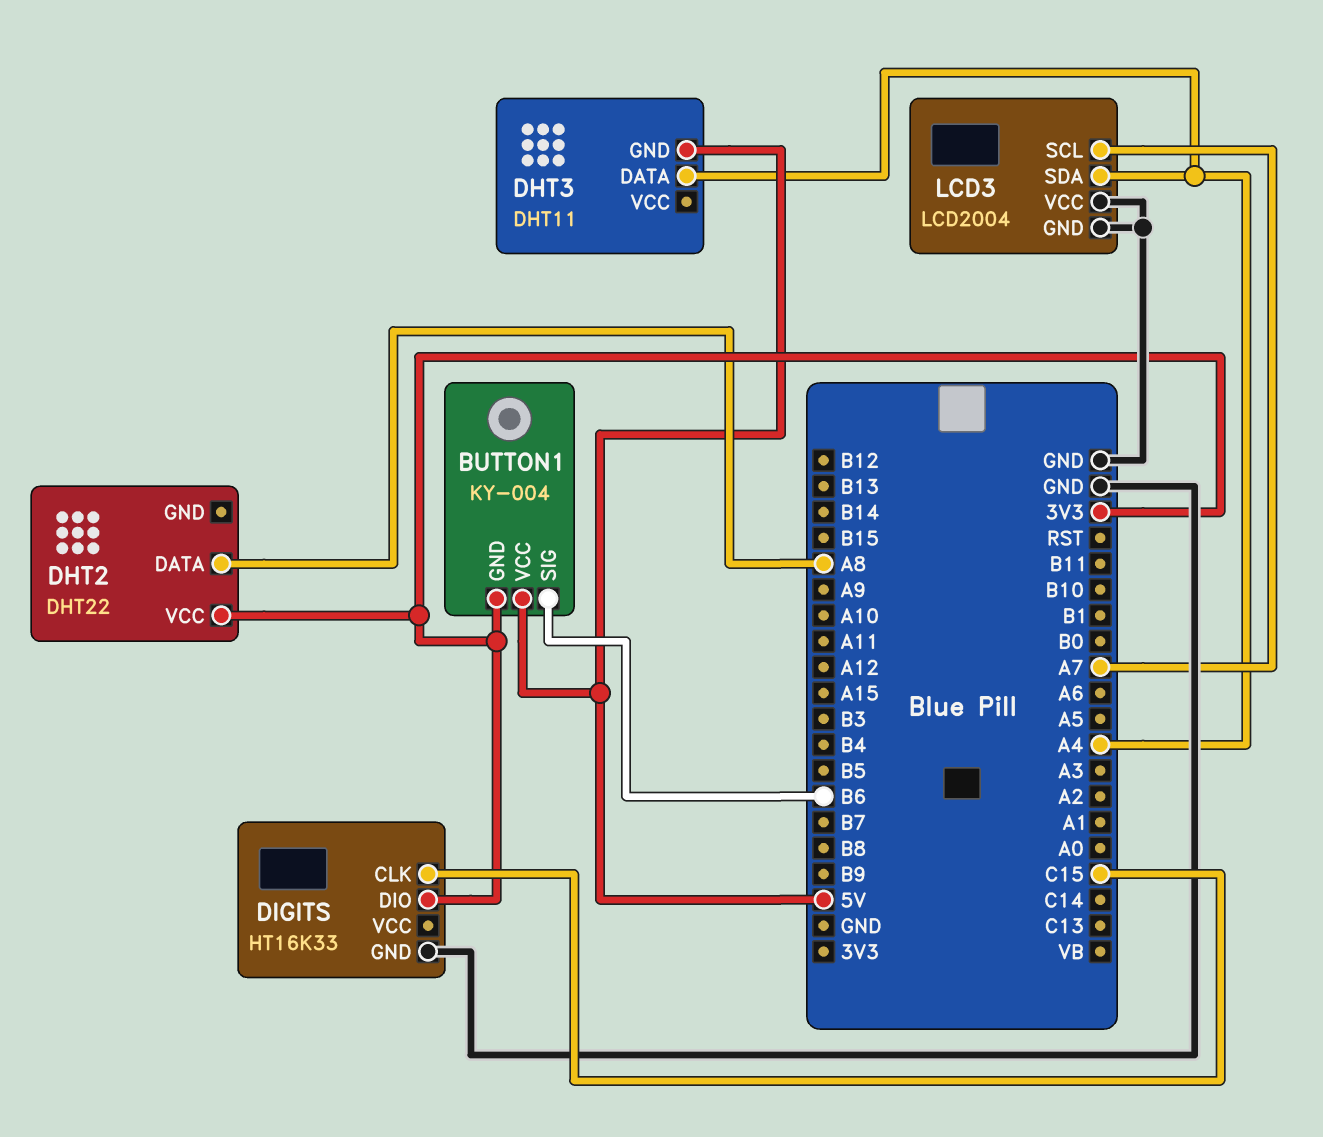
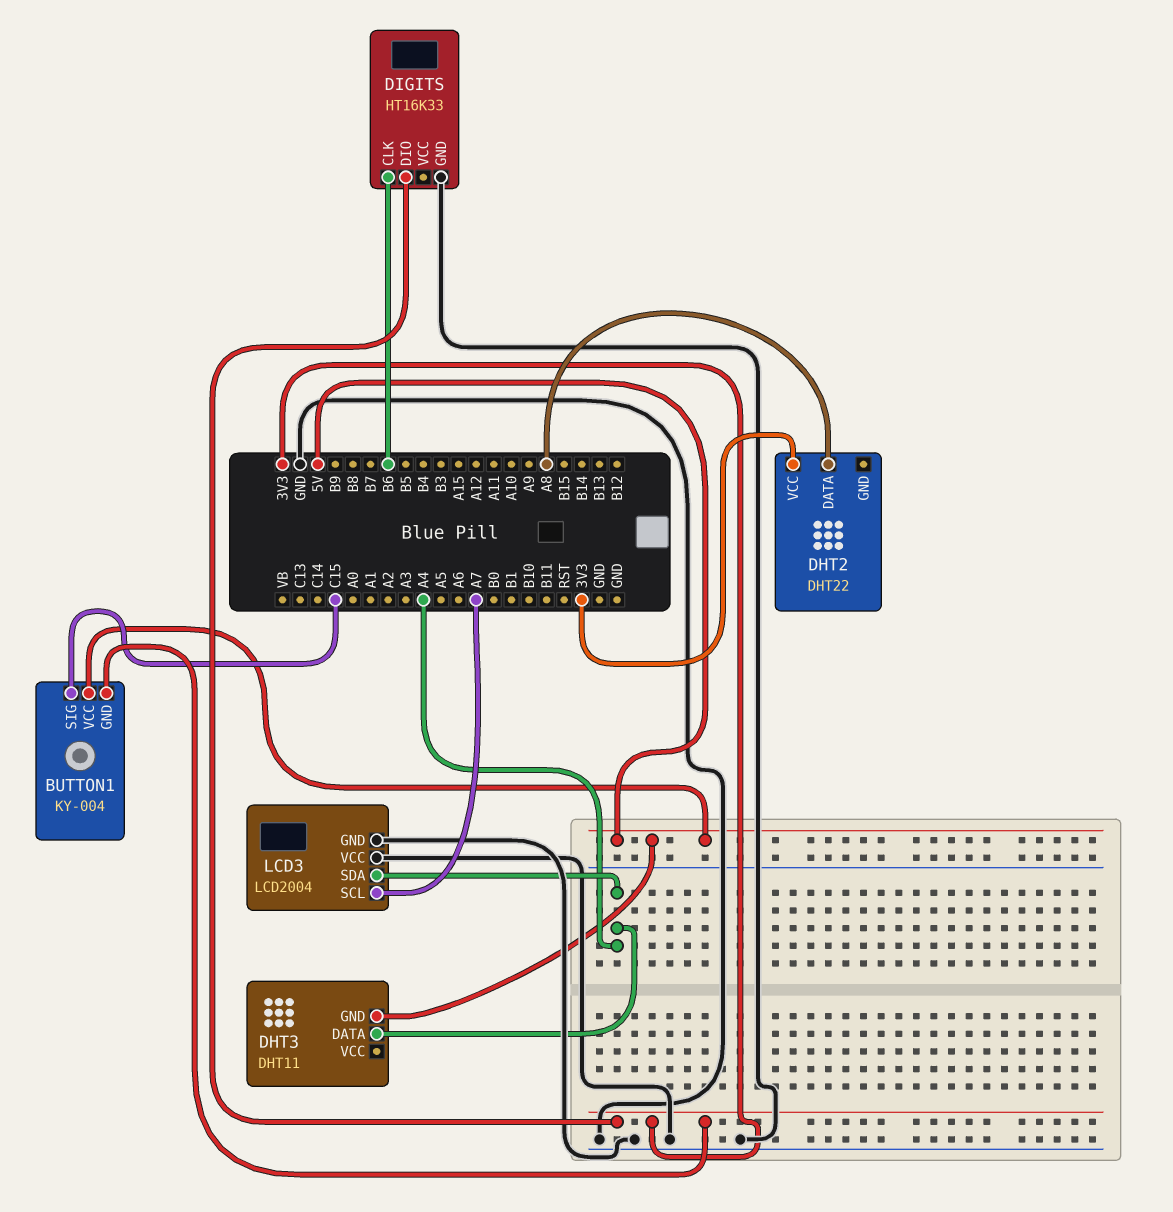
BUTTON1 pin SIG: B6 -> C15
DIGITS pin CLK: C15 -> B6

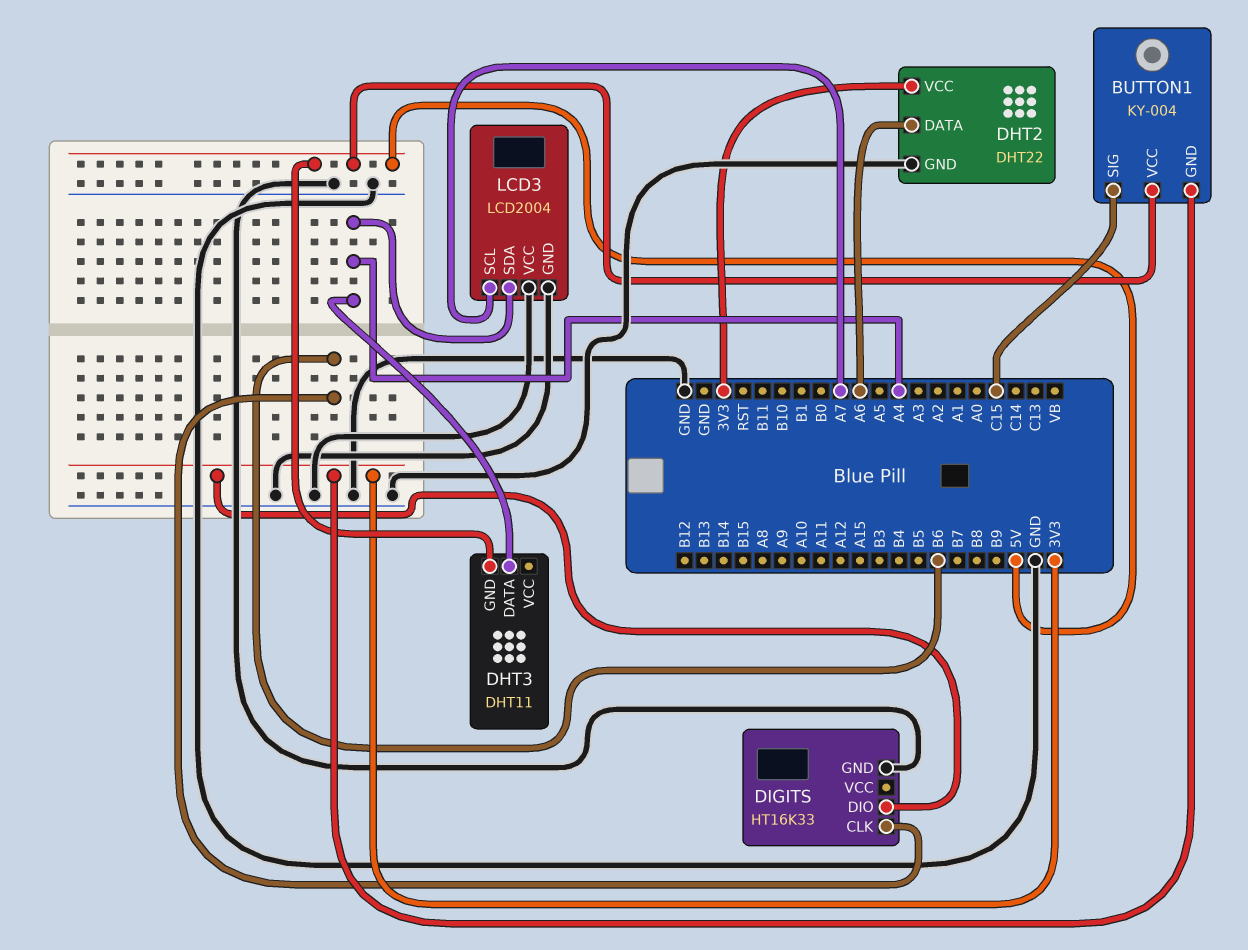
DHT2 pin DATA: A8 -> A6
DHT2 pin GND: none -> GND

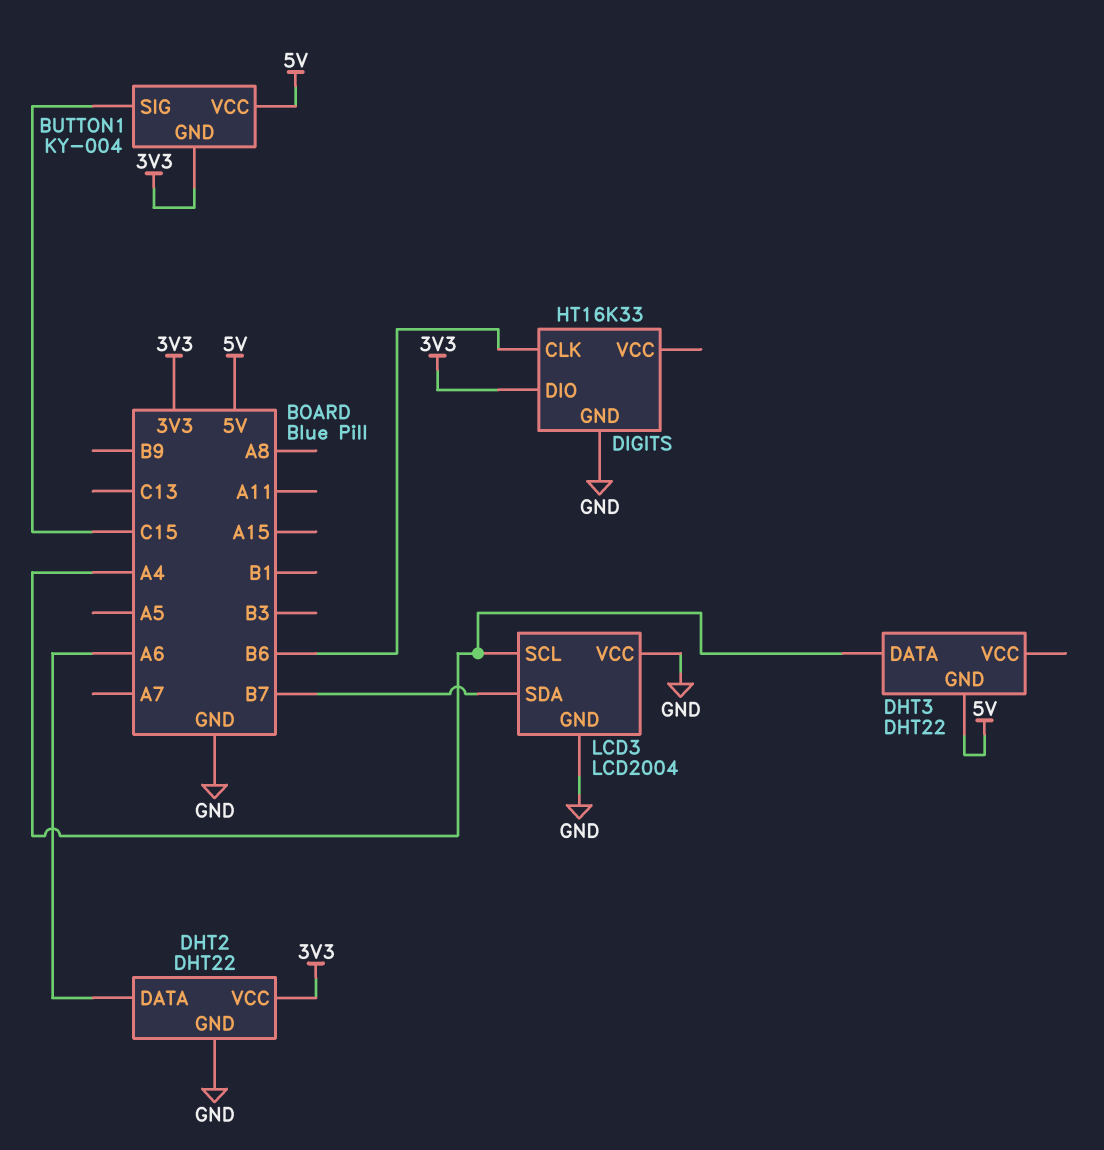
DHT3: DHT11 -> DHT22
LCD3 pin SCL: A7 -> A4
LCD3 pin SDA: A4 -> B7

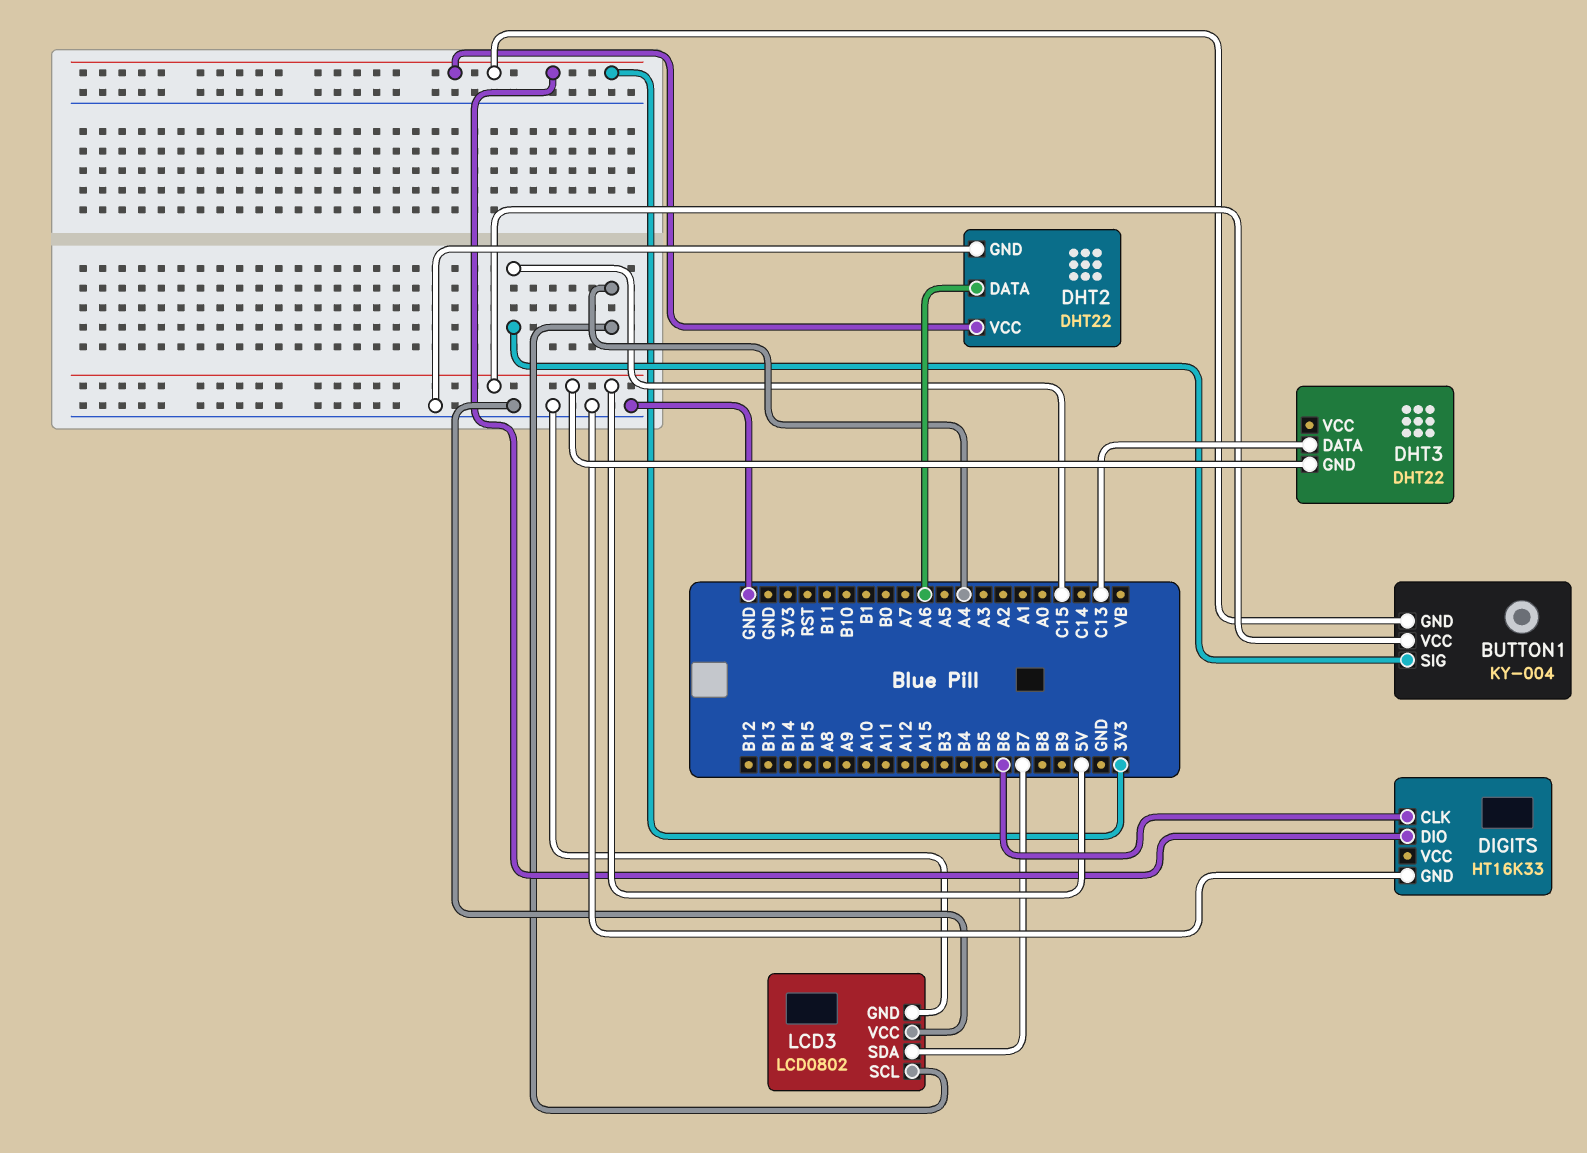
DHT3 pin DATA: A4 -> C13
LCD3: LCD2004 -> LCD0802

